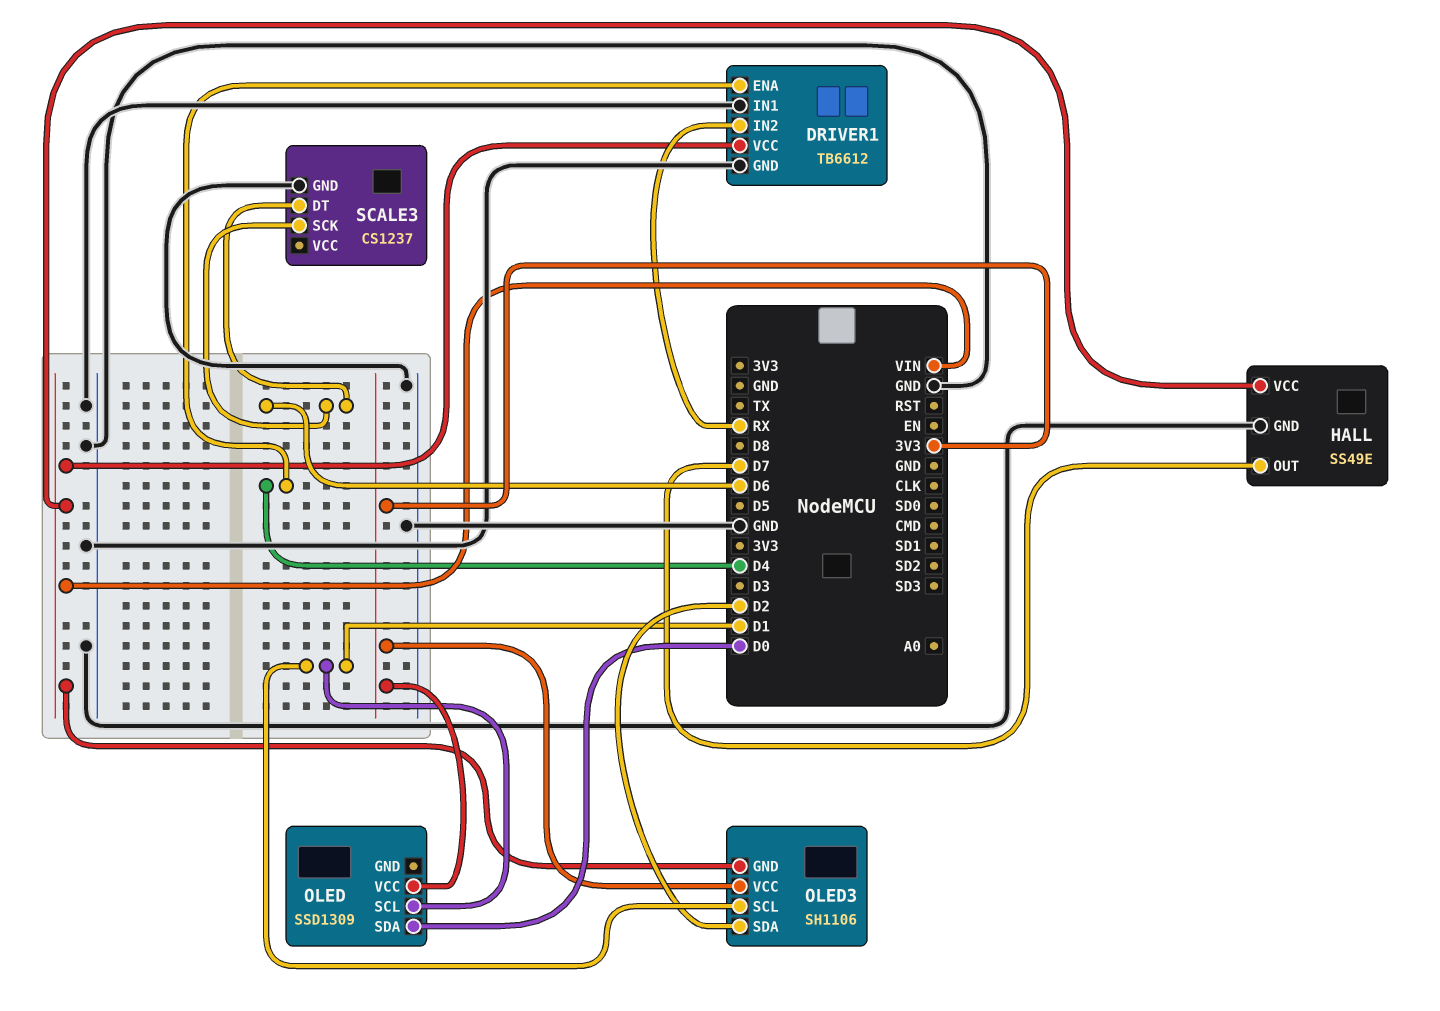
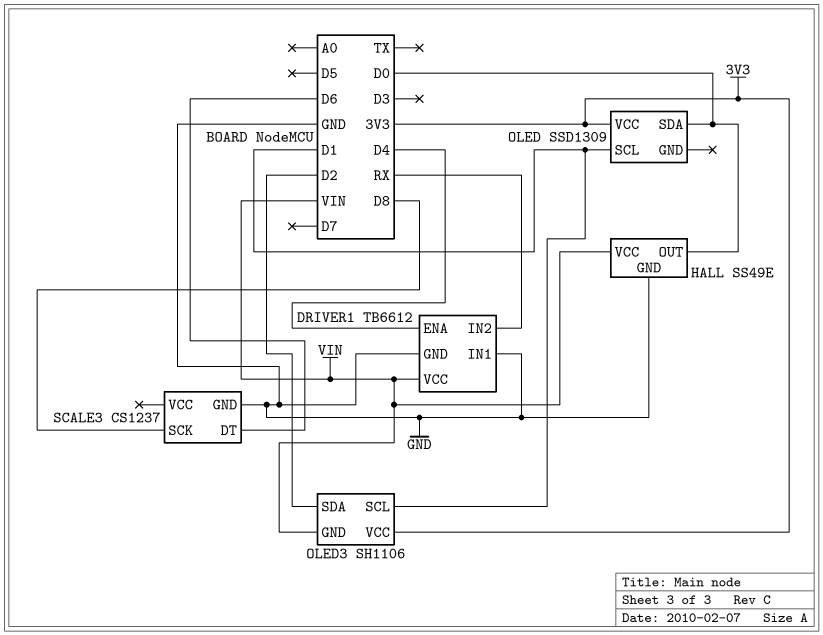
HALL pin OUT: D7 -> D0
SCALE3 pin SCK: D6 -> D8

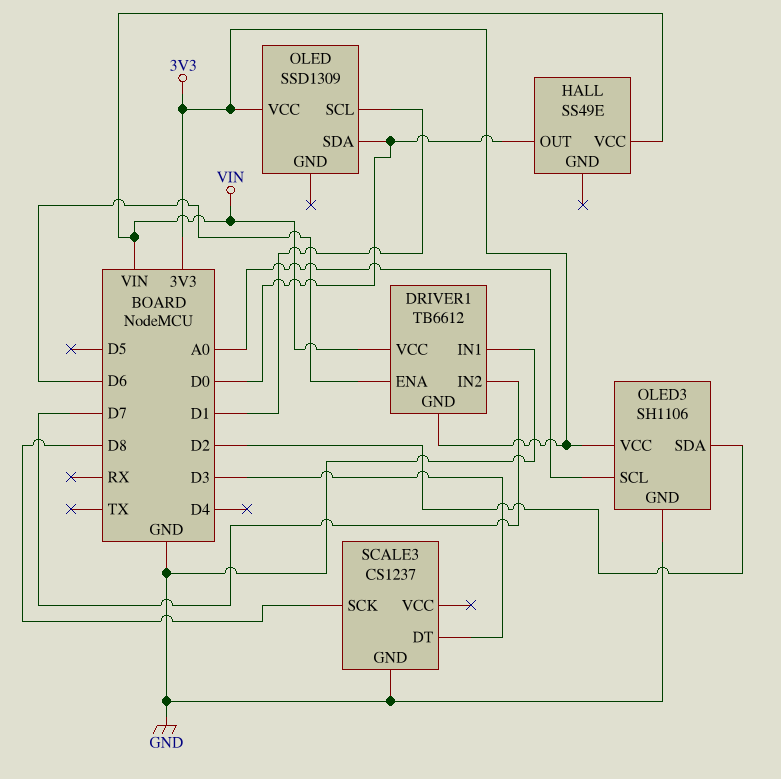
DRIVER1 pin ENA: D4 -> D6
DRIVER1 pin GND: GND -> 3V3
DRIVER1 pin IN2: RX -> D7
HALL pin GND: GND -> none
OLED3 pin GND: VIN -> GND
OLED3 pin SCL: D1 -> A0
SCALE3 pin DT: D6 -> D3

